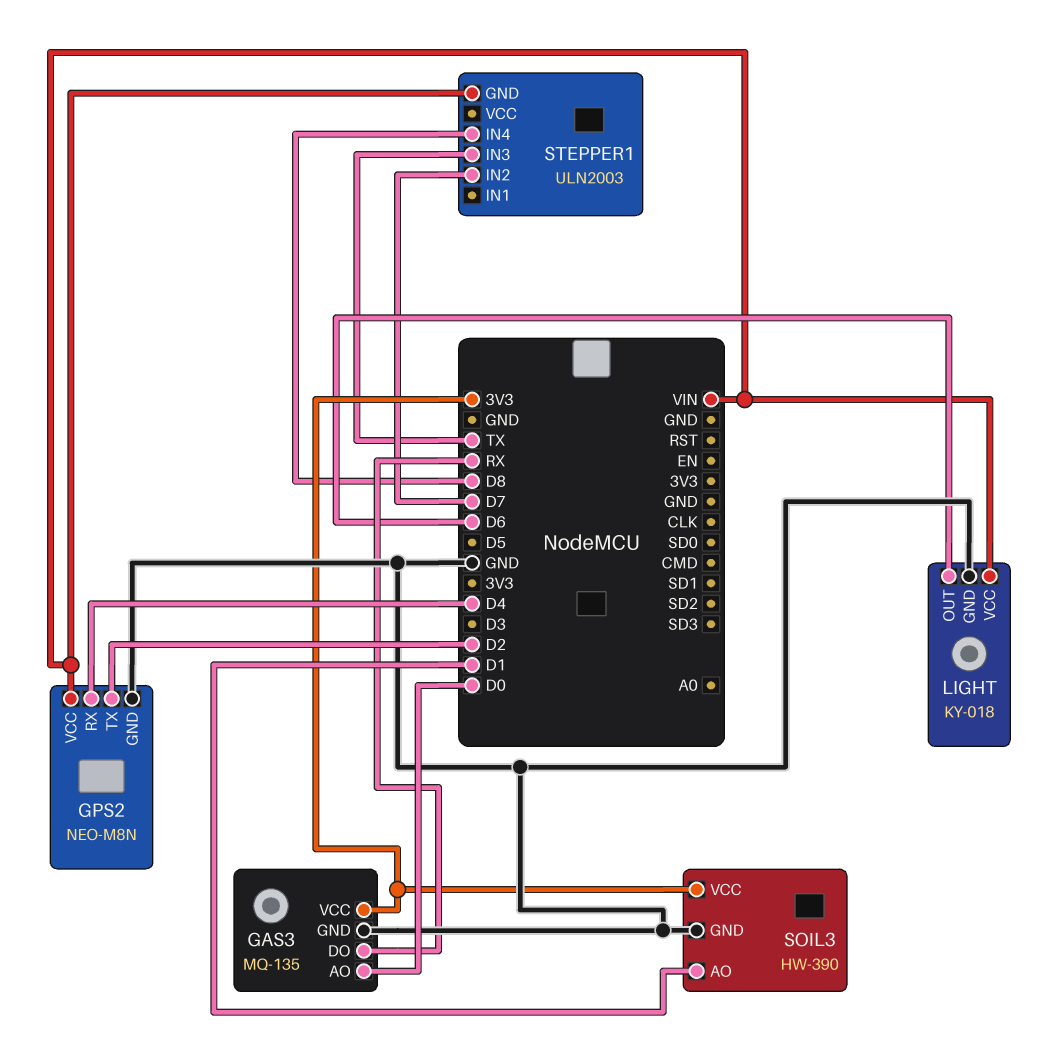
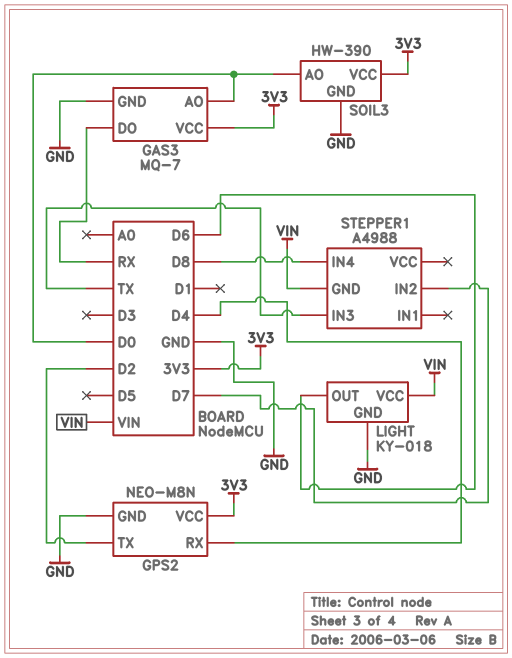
GAS3: MQ-135 -> MQ-7
GPS2 pin VCC: VIN -> 3V3
SOIL3 pin AO: D1 -> D0
STEPPER1: ULN2003 -> A4988

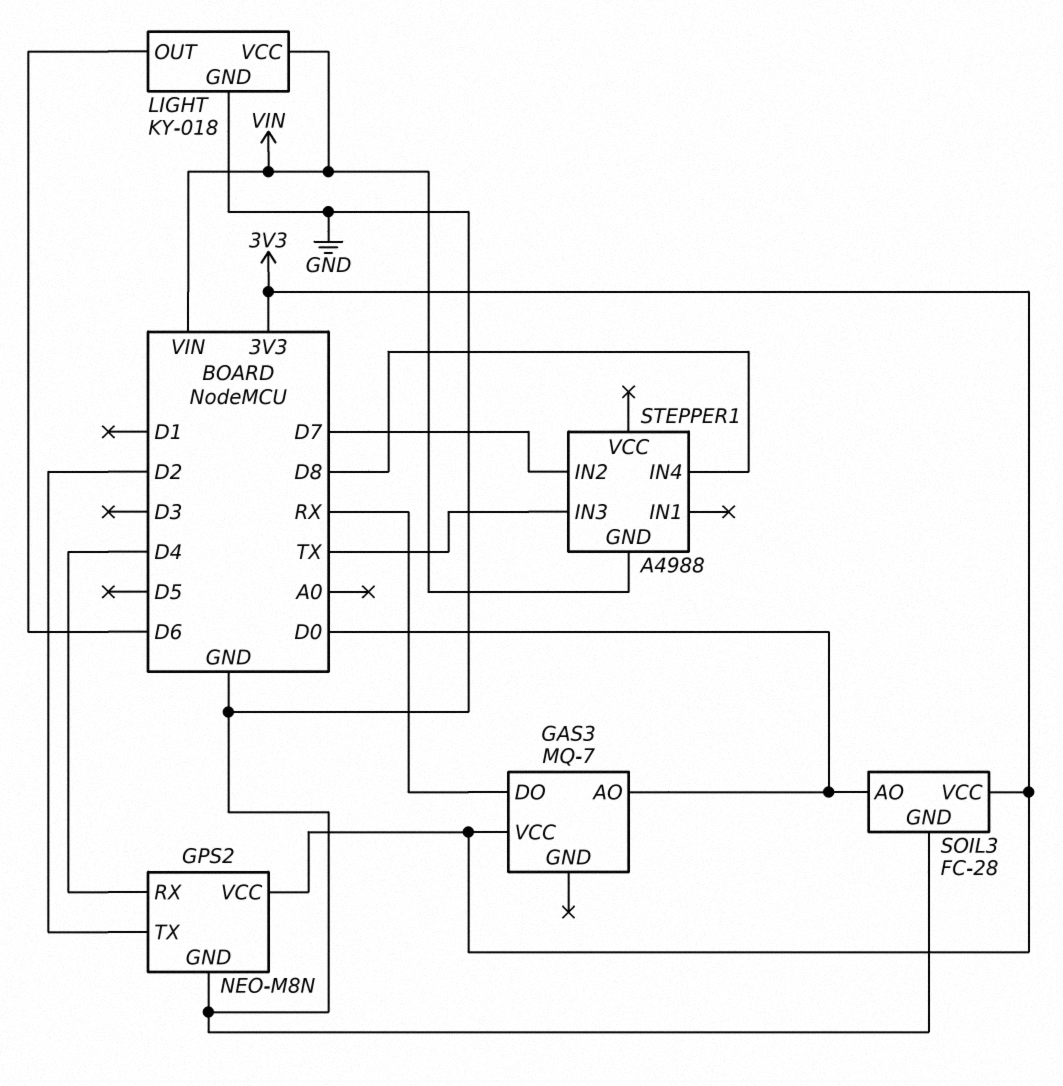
GAS3 pin GND: GND -> none
SOIL3: HW-390 -> FC-28

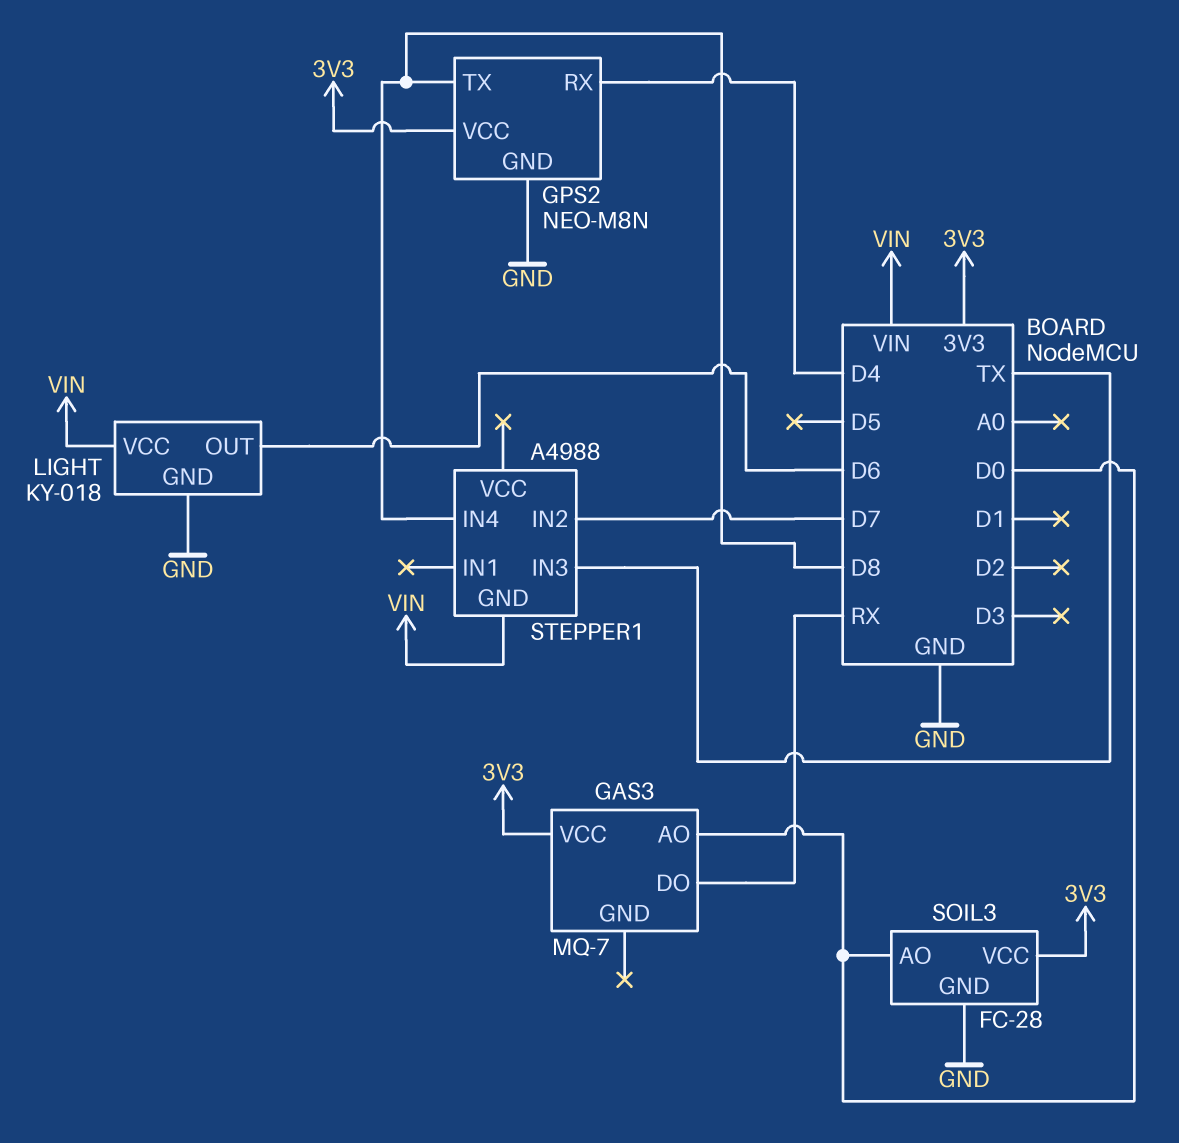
GPS2 pin TX: D2 -> D8

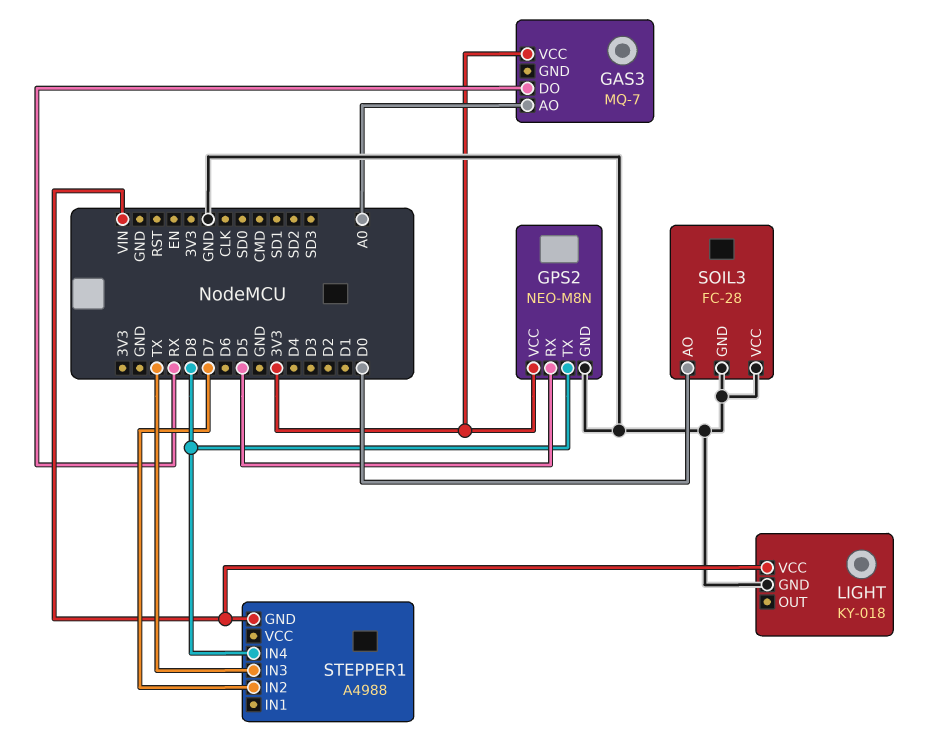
GAS3 pin AO: D0 -> A0
GPS2 pin RX: D4 -> D5
LIGHT pin OUT: D6 -> none
SOIL3 pin VCC: 3V3 -> GND

